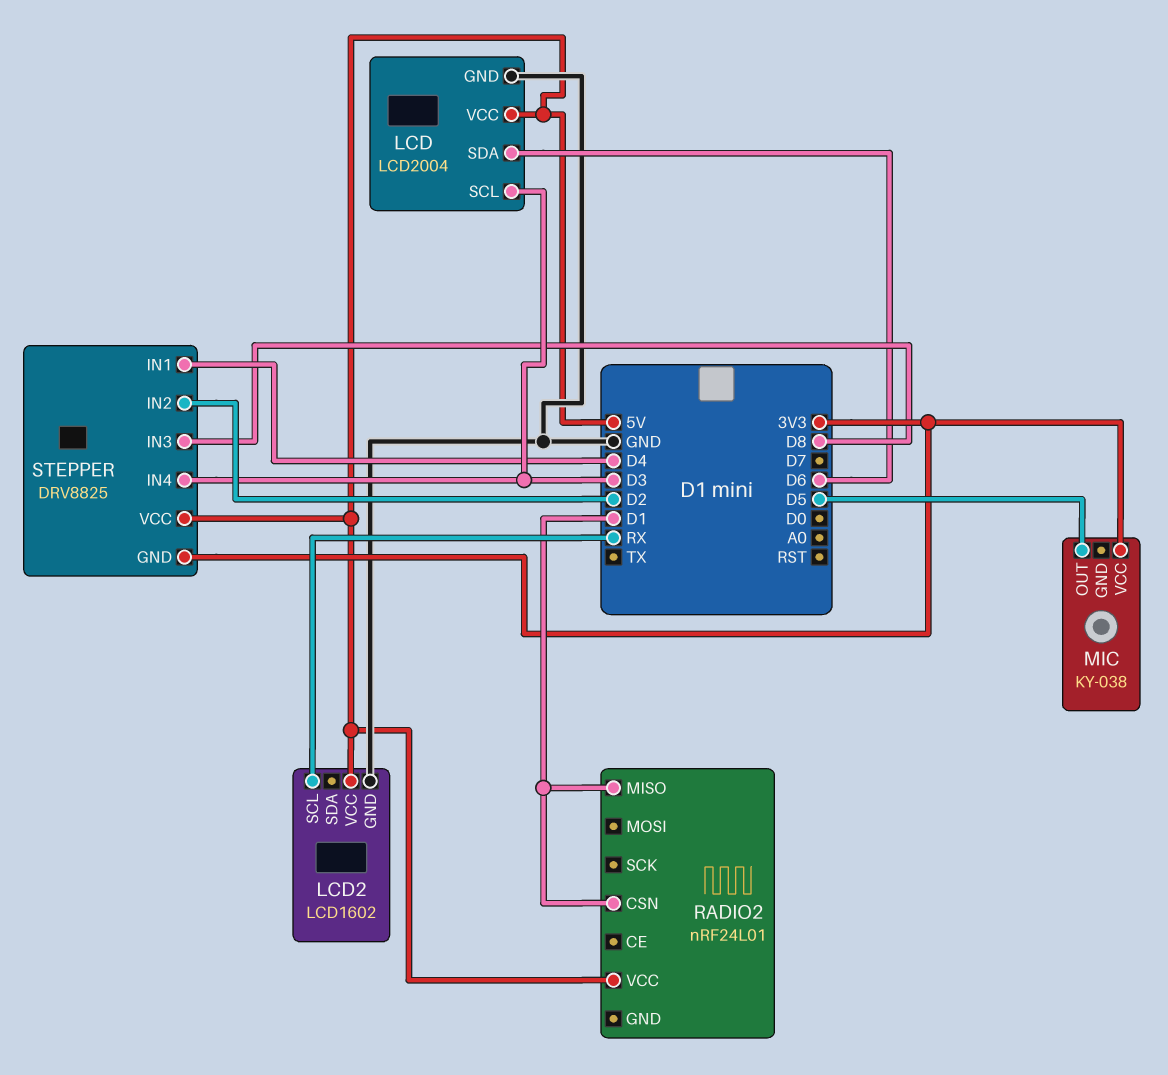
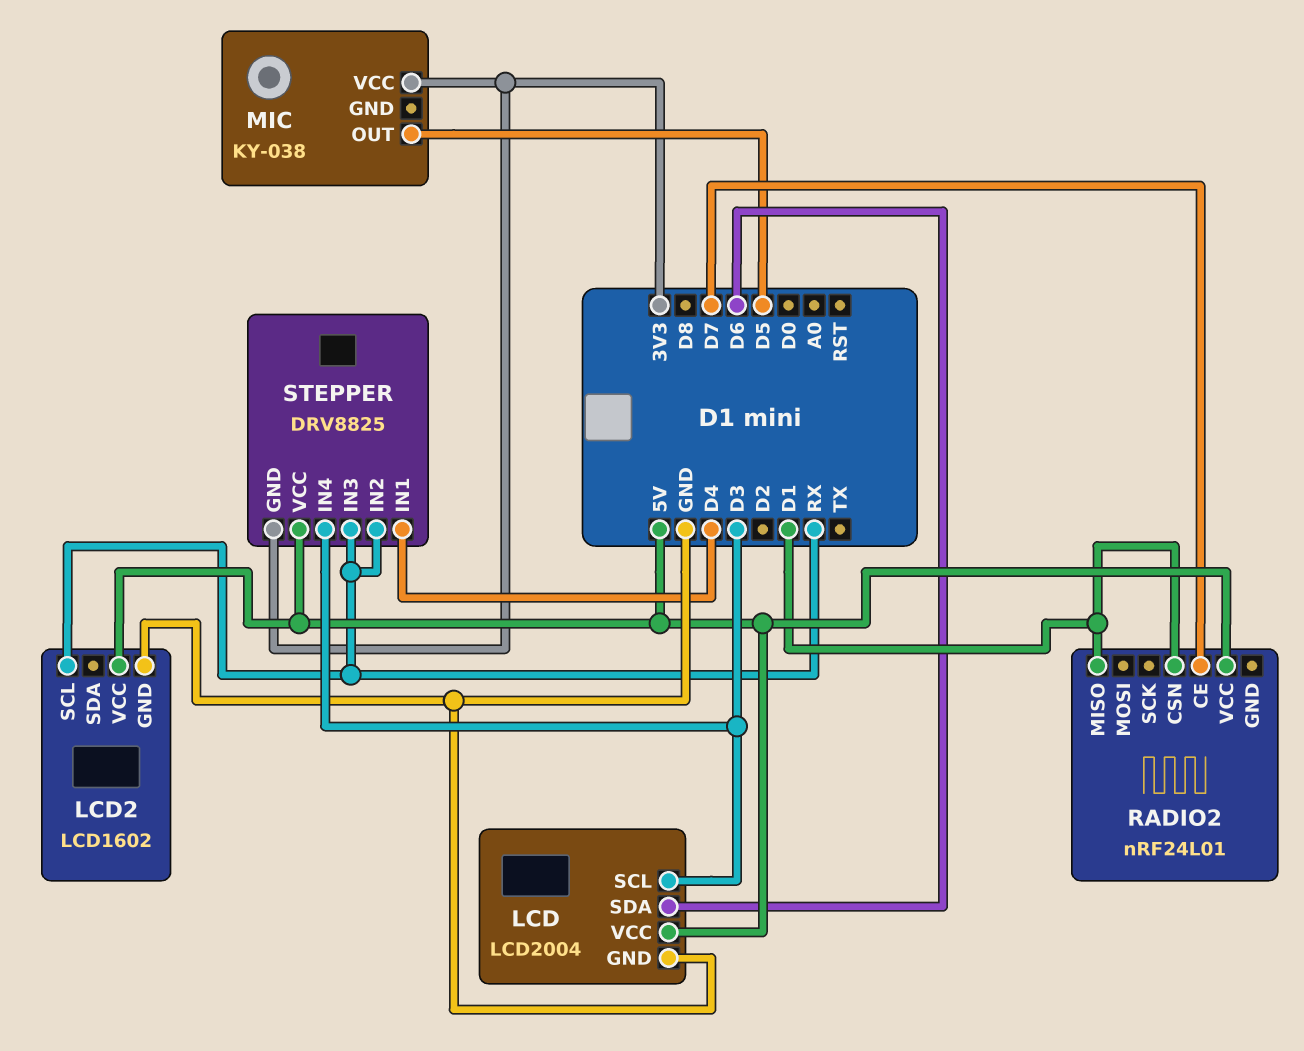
RADIO2 pin CE: none -> D7
STEPPER pin IN2: D2 -> RX
STEPPER pin IN3: D8 -> RX

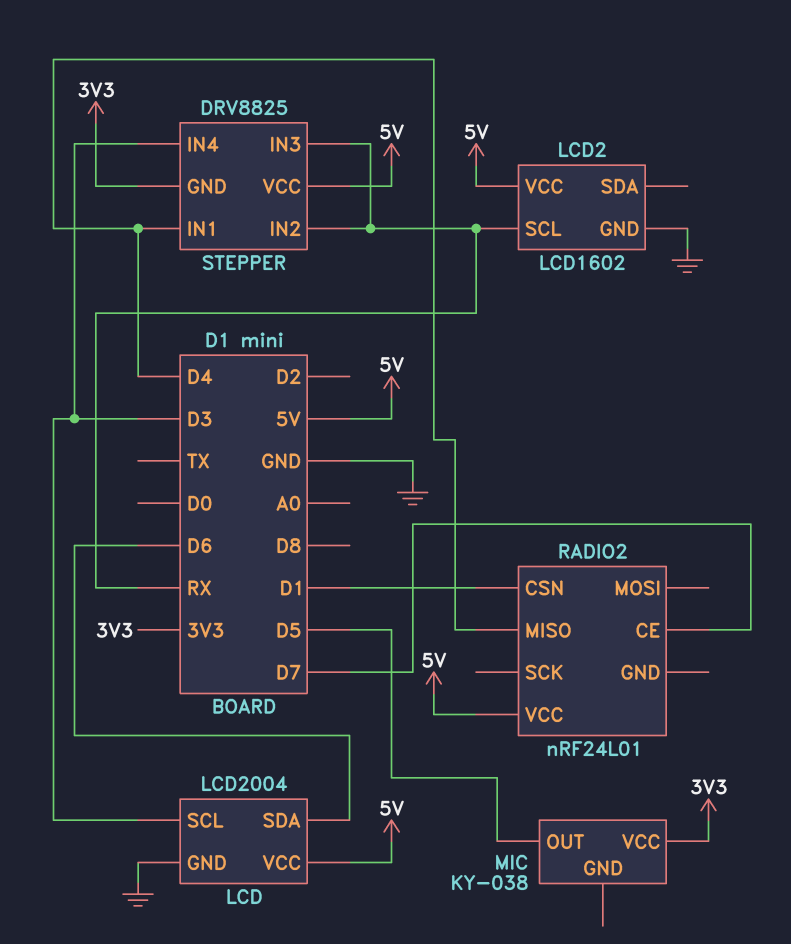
RADIO2 pin MISO: D1 -> D4

